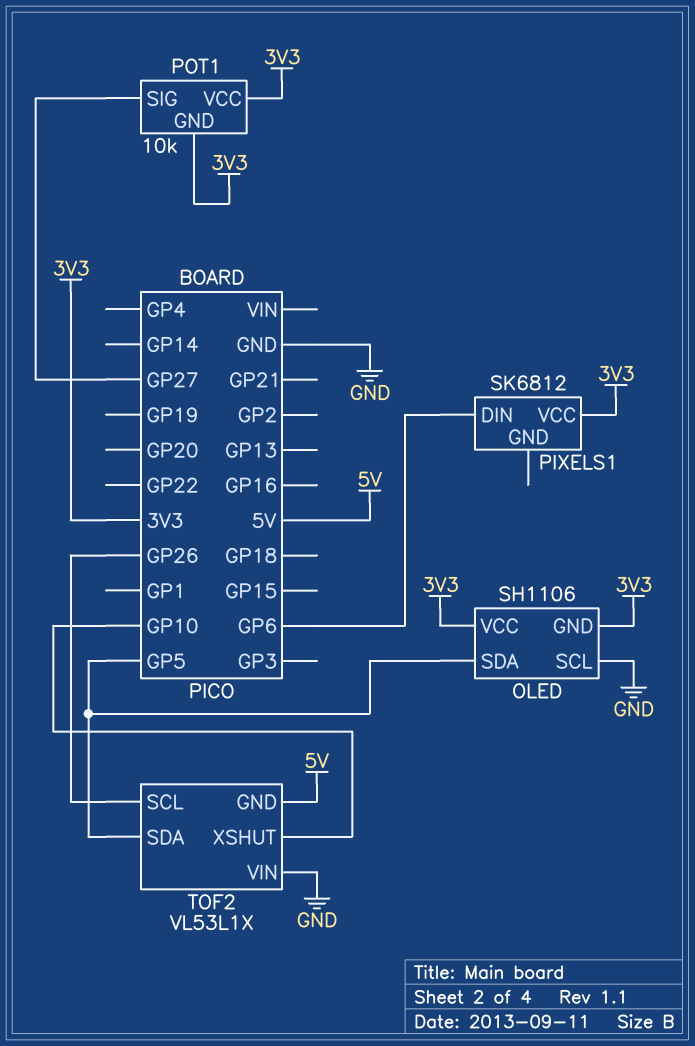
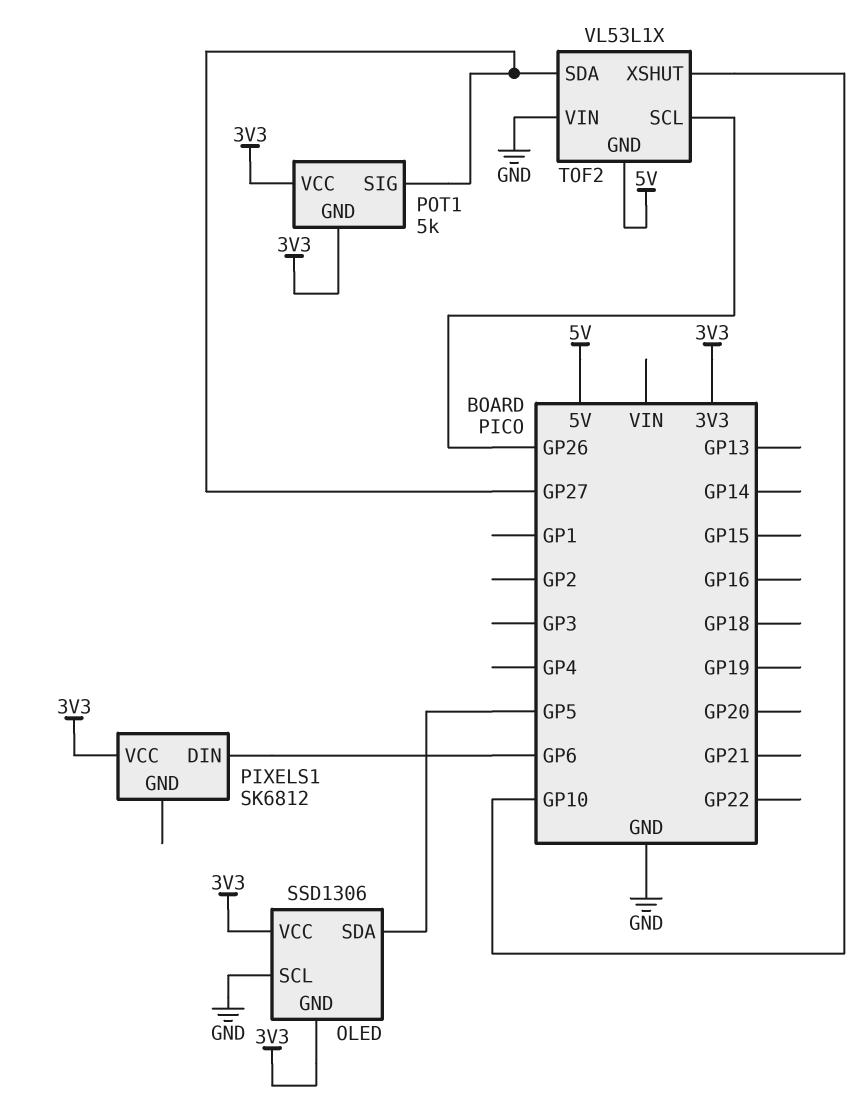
OLED: SH1106 -> SSD1306
POT1: 10k -> 5k
TOF2 pin SDA: GP5 -> GP27

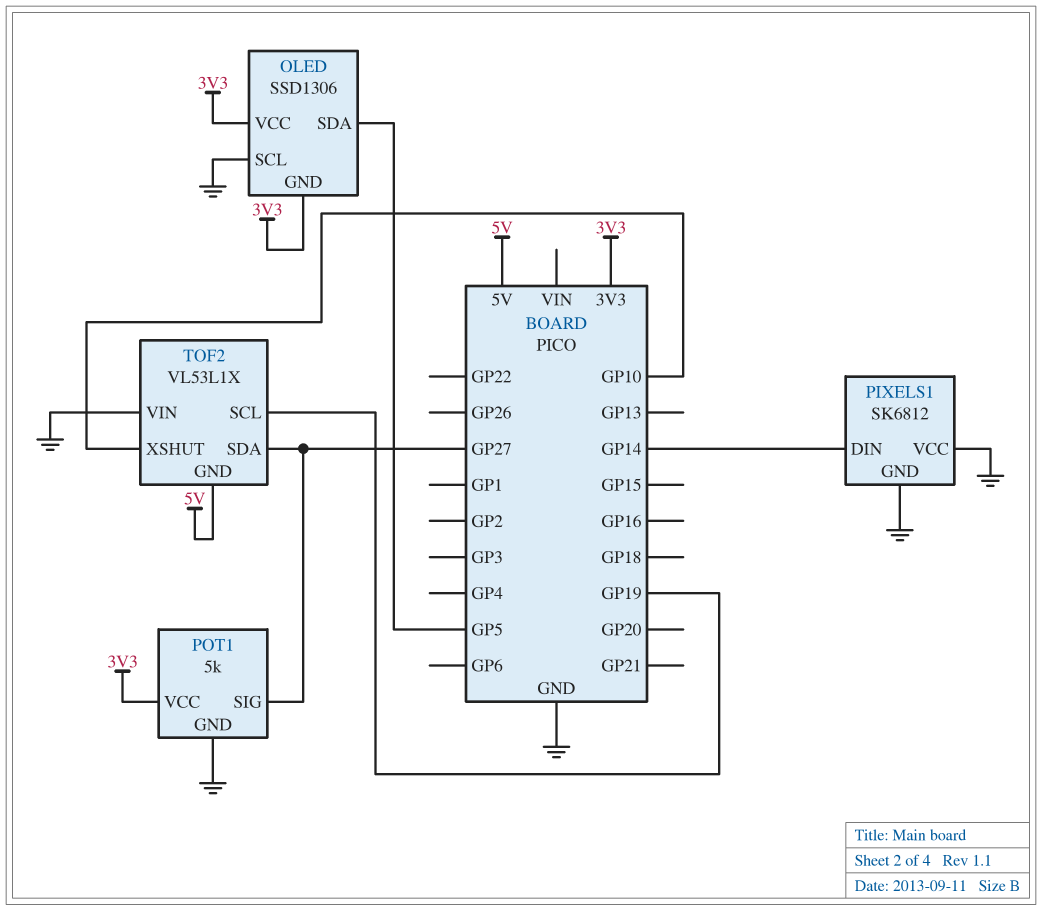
PIXELS1 pin DIN: GP6 -> GP14
PIXELS1 pin GND: none -> GND
PIXELS1 pin VCC: 3V3 -> GND
POT1 pin GND: 3V3 -> GND
TOF2 pin SCL: GP26 -> GP19

